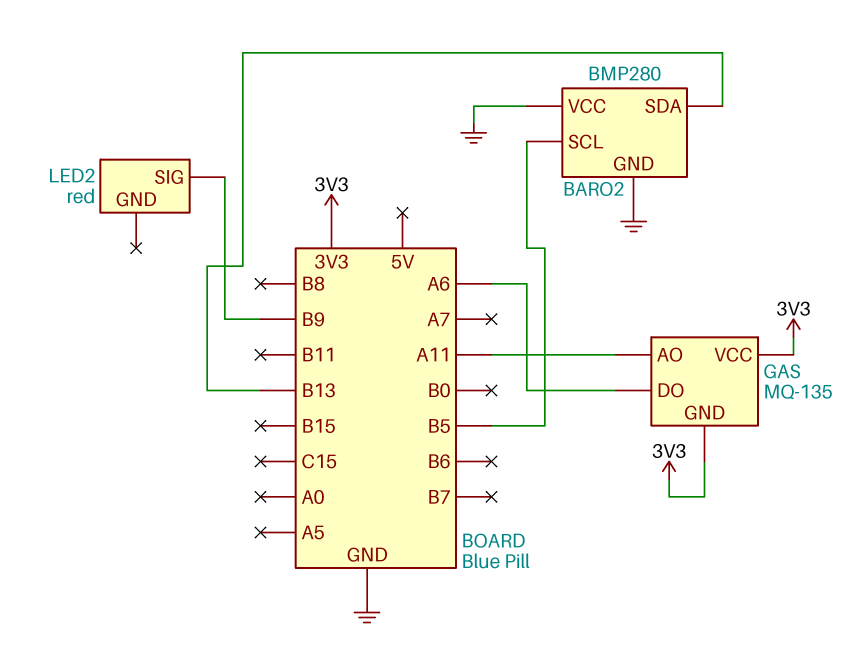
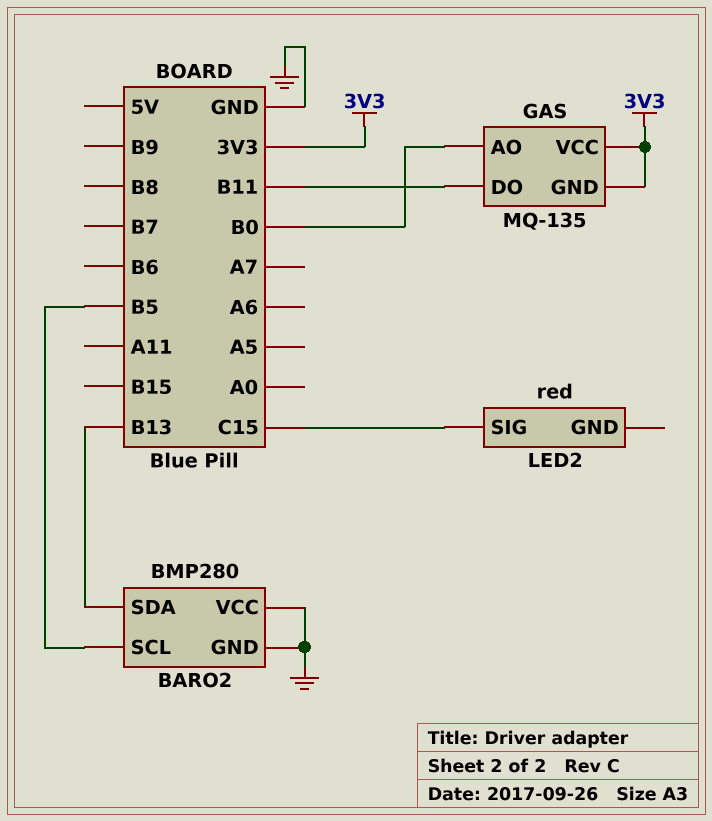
GAS pin AO: A11 -> B0
GAS pin DO: A6 -> B11
LED2 pin SIG: B9 -> C15

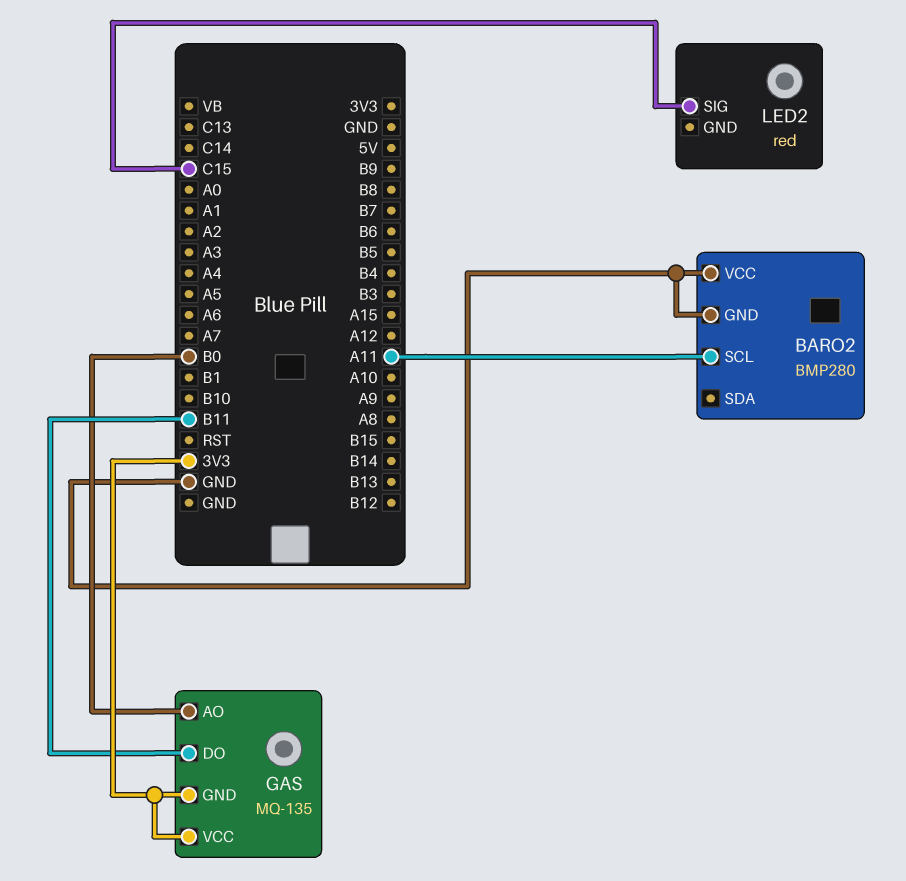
BARO2 pin SCL: B5 -> A11
BARO2 pin SDA: B13 -> none

